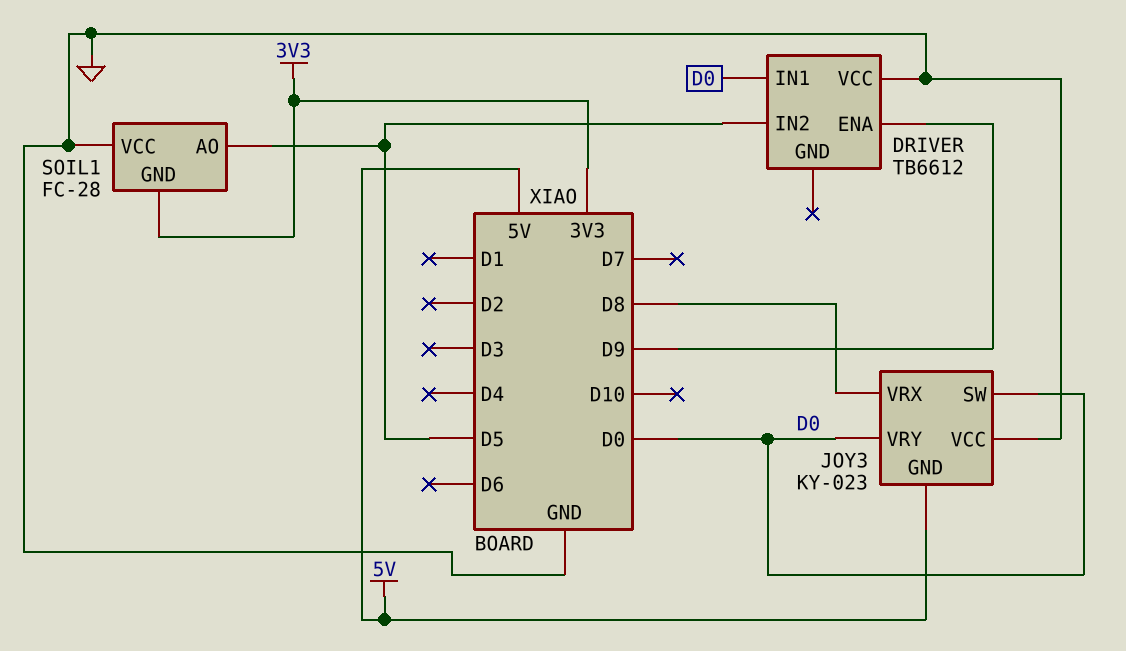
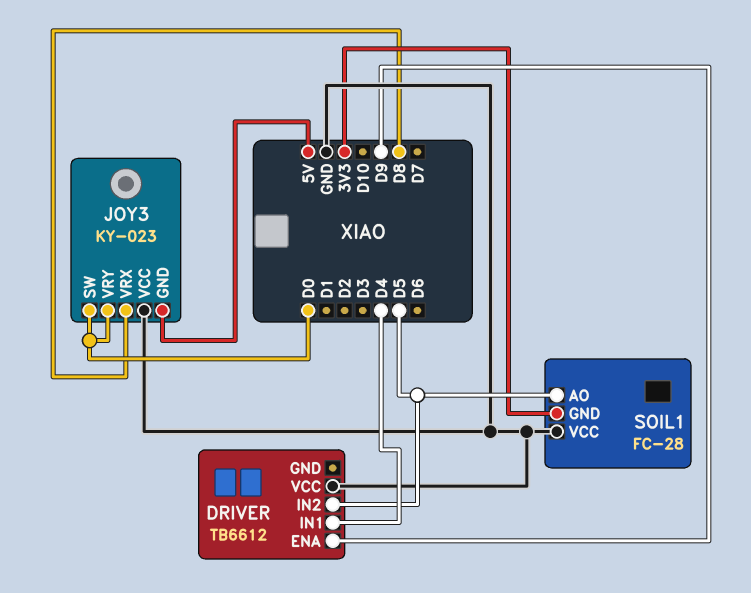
DRIVER pin IN1: D0 -> D4

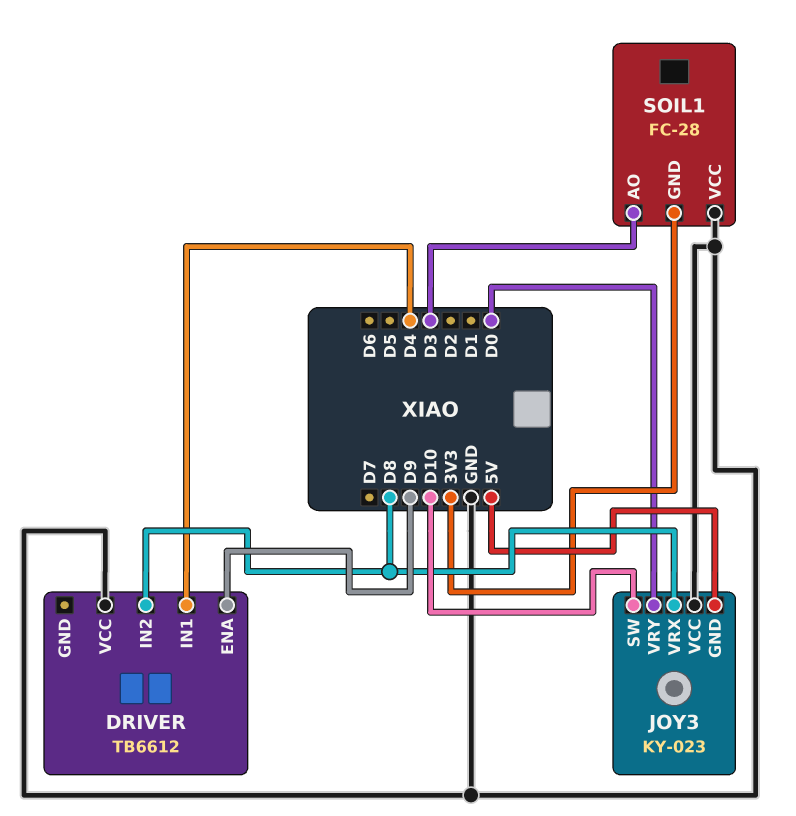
DRIVER pin IN2: D5 -> D8
JOY3 pin SW: D0 -> D10
SOIL1 pin AO: D5 -> D3

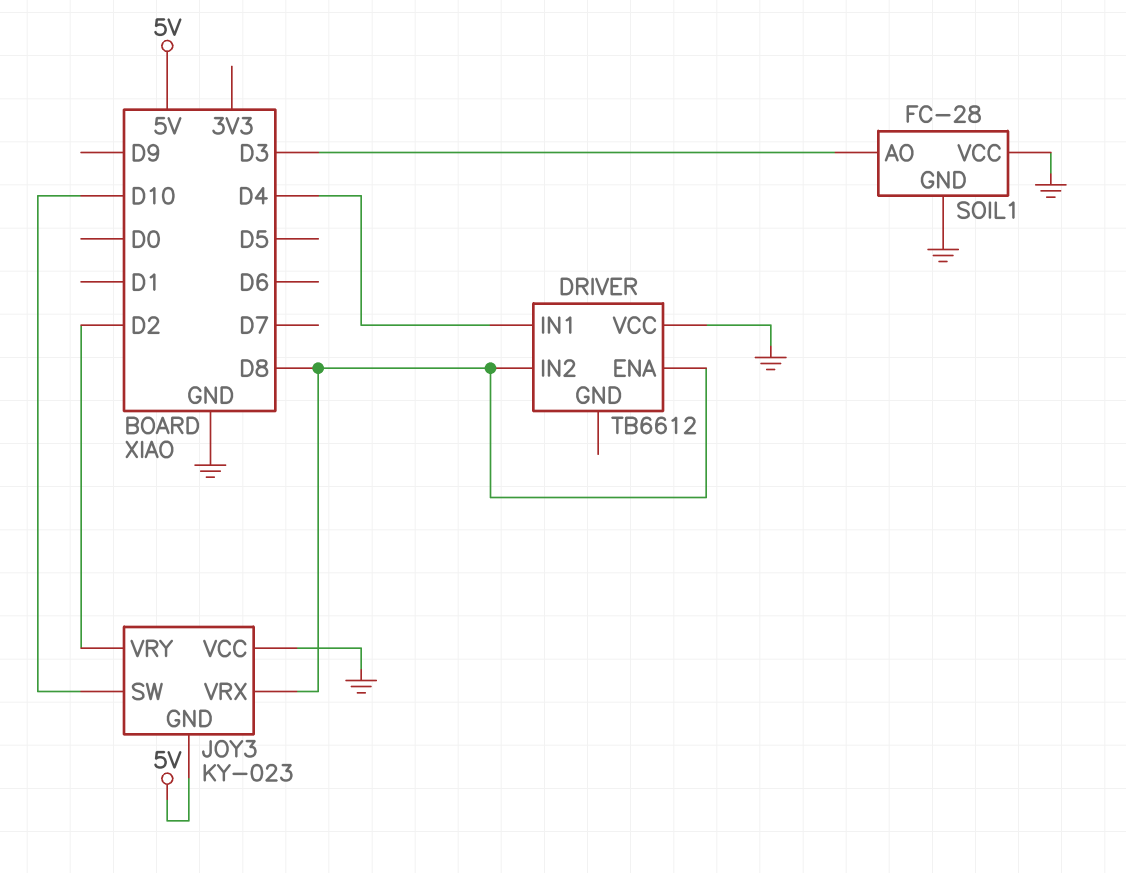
DRIVER pin ENA: D9 -> D8
JOY3 pin VRY: D0 -> D2
SOIL1 pin GND: 3V3 -> GND

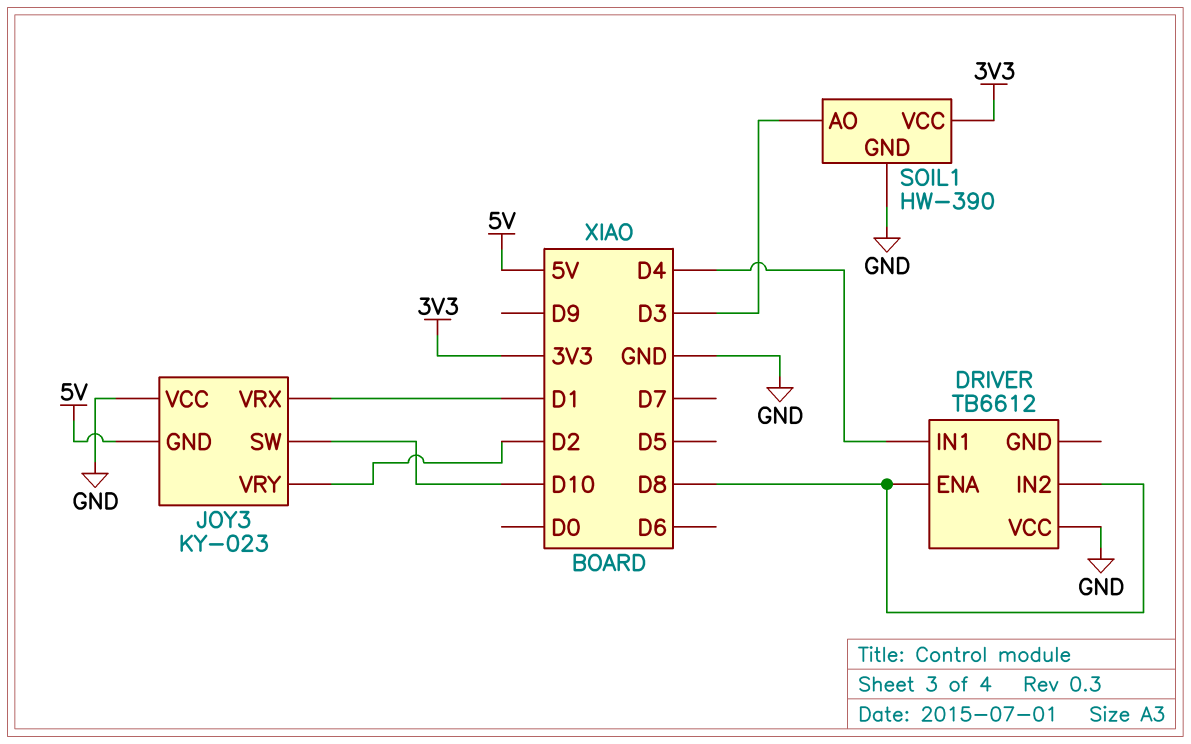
JOY3 pin VRX: D8 -> D1
SOIL1: FC-28 -> HW-390
SOIL1 pin VCC: GND -> 3V3

